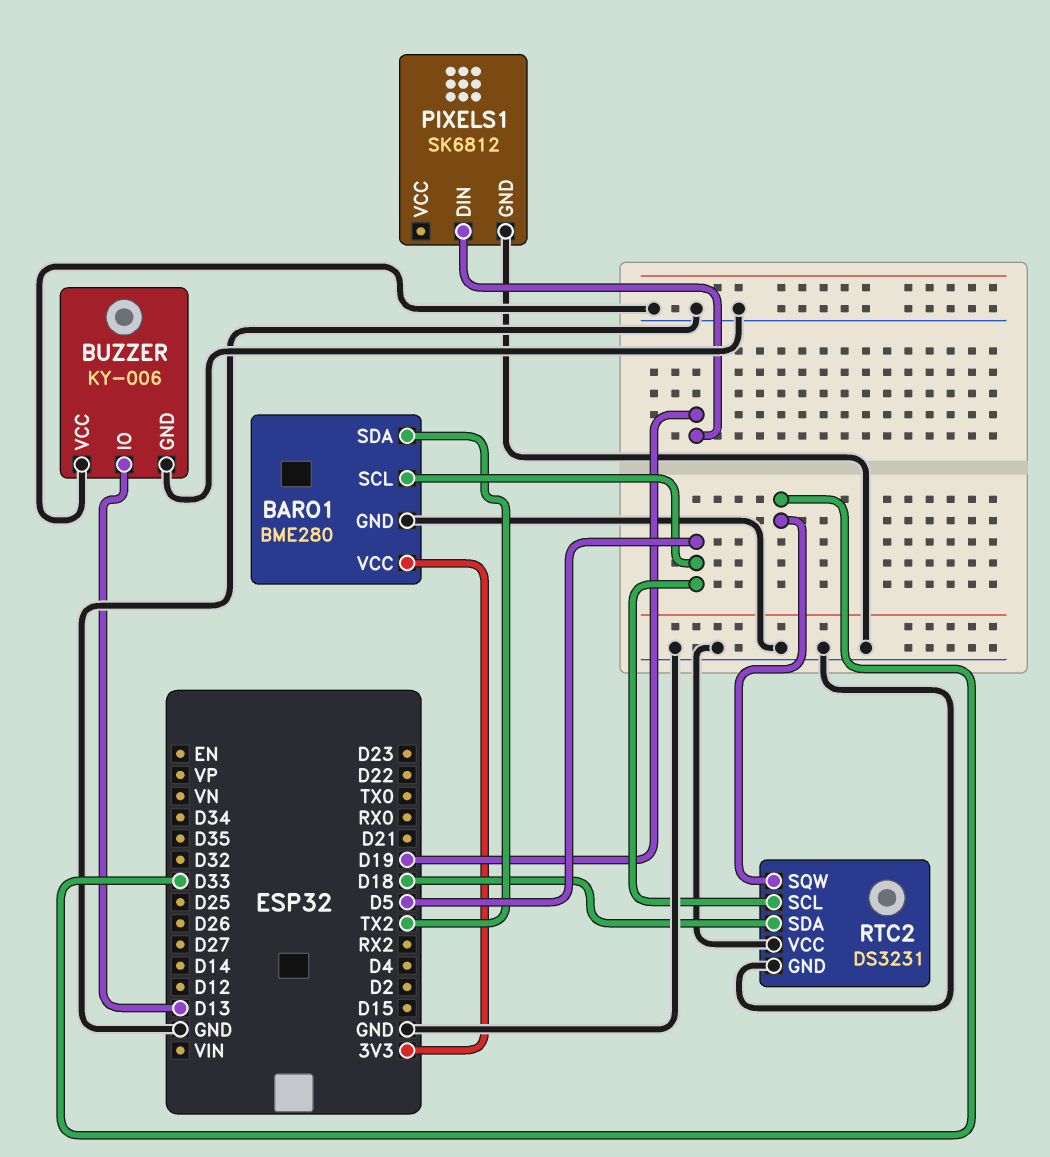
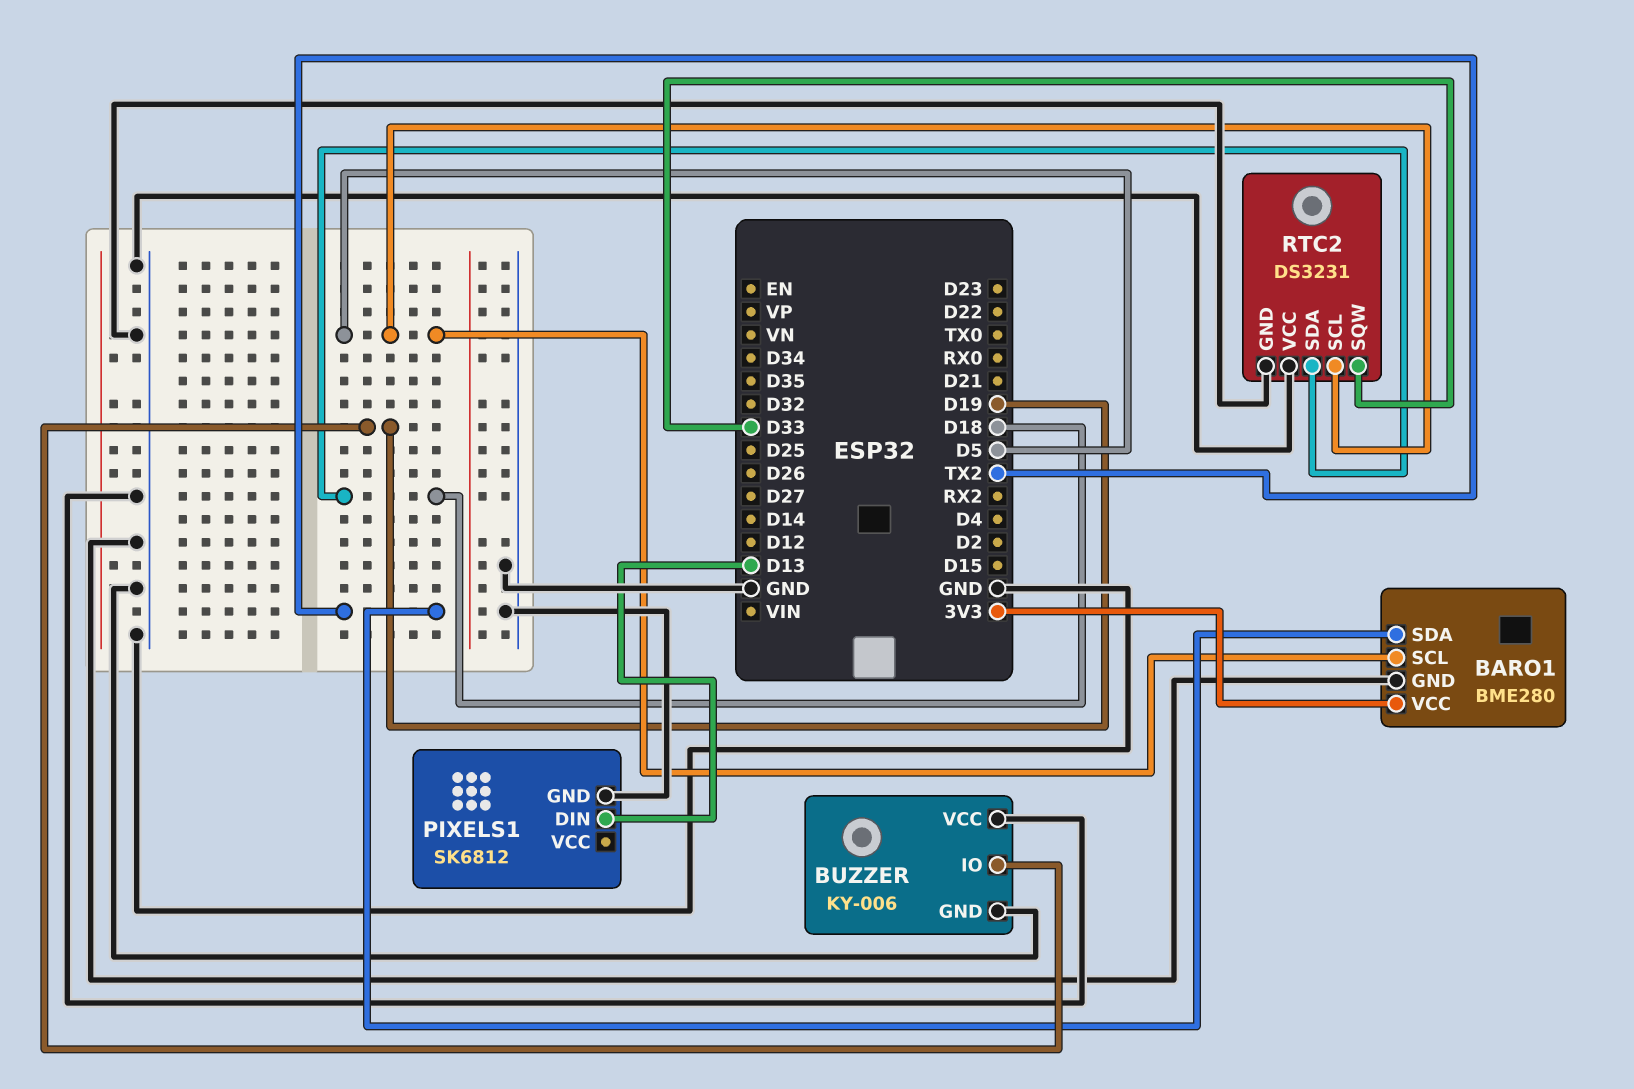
BUZZER pin IO: D13 -> D19
PIXELS1 pin DIN: D19 -> D13

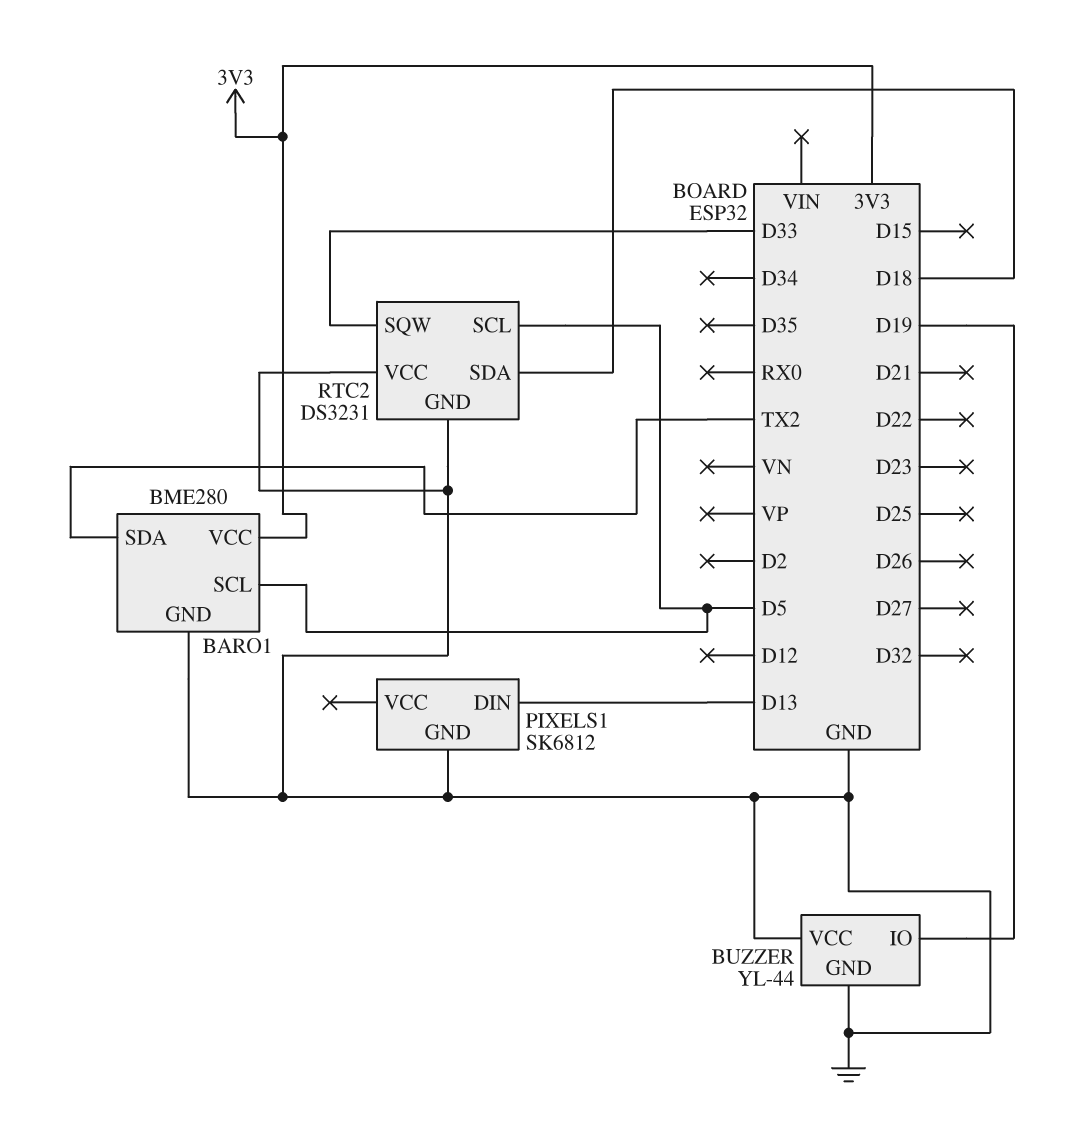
BUZZER: KY-006 -> YL-44

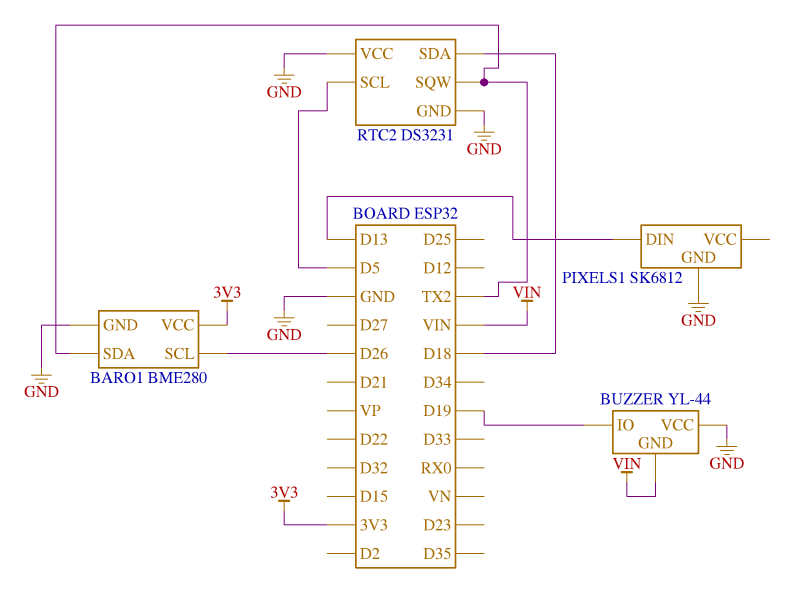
BARO1 pin SCL: D5 -> D26
BUZZER pin GND: GND -> VIN
RTC2 pin SQW: D33 -> TX2

